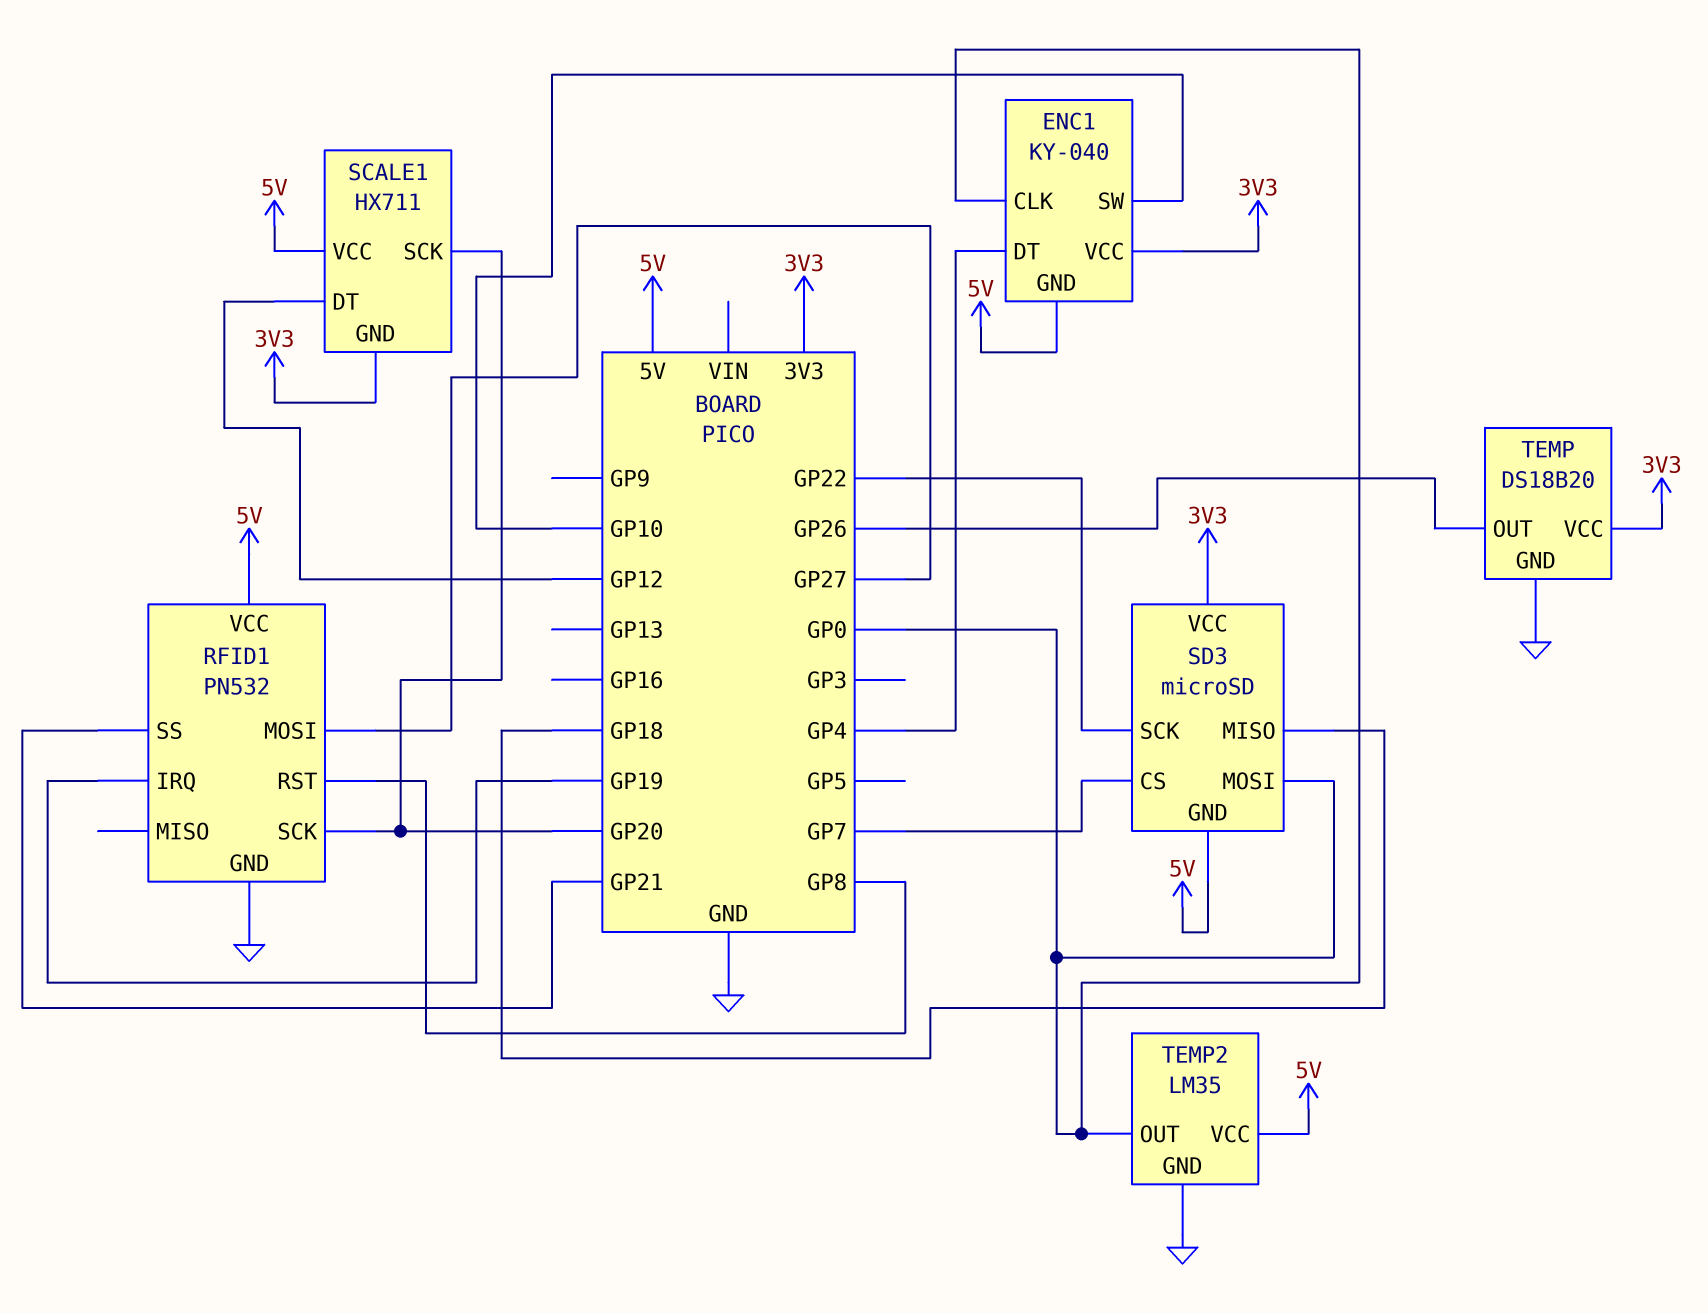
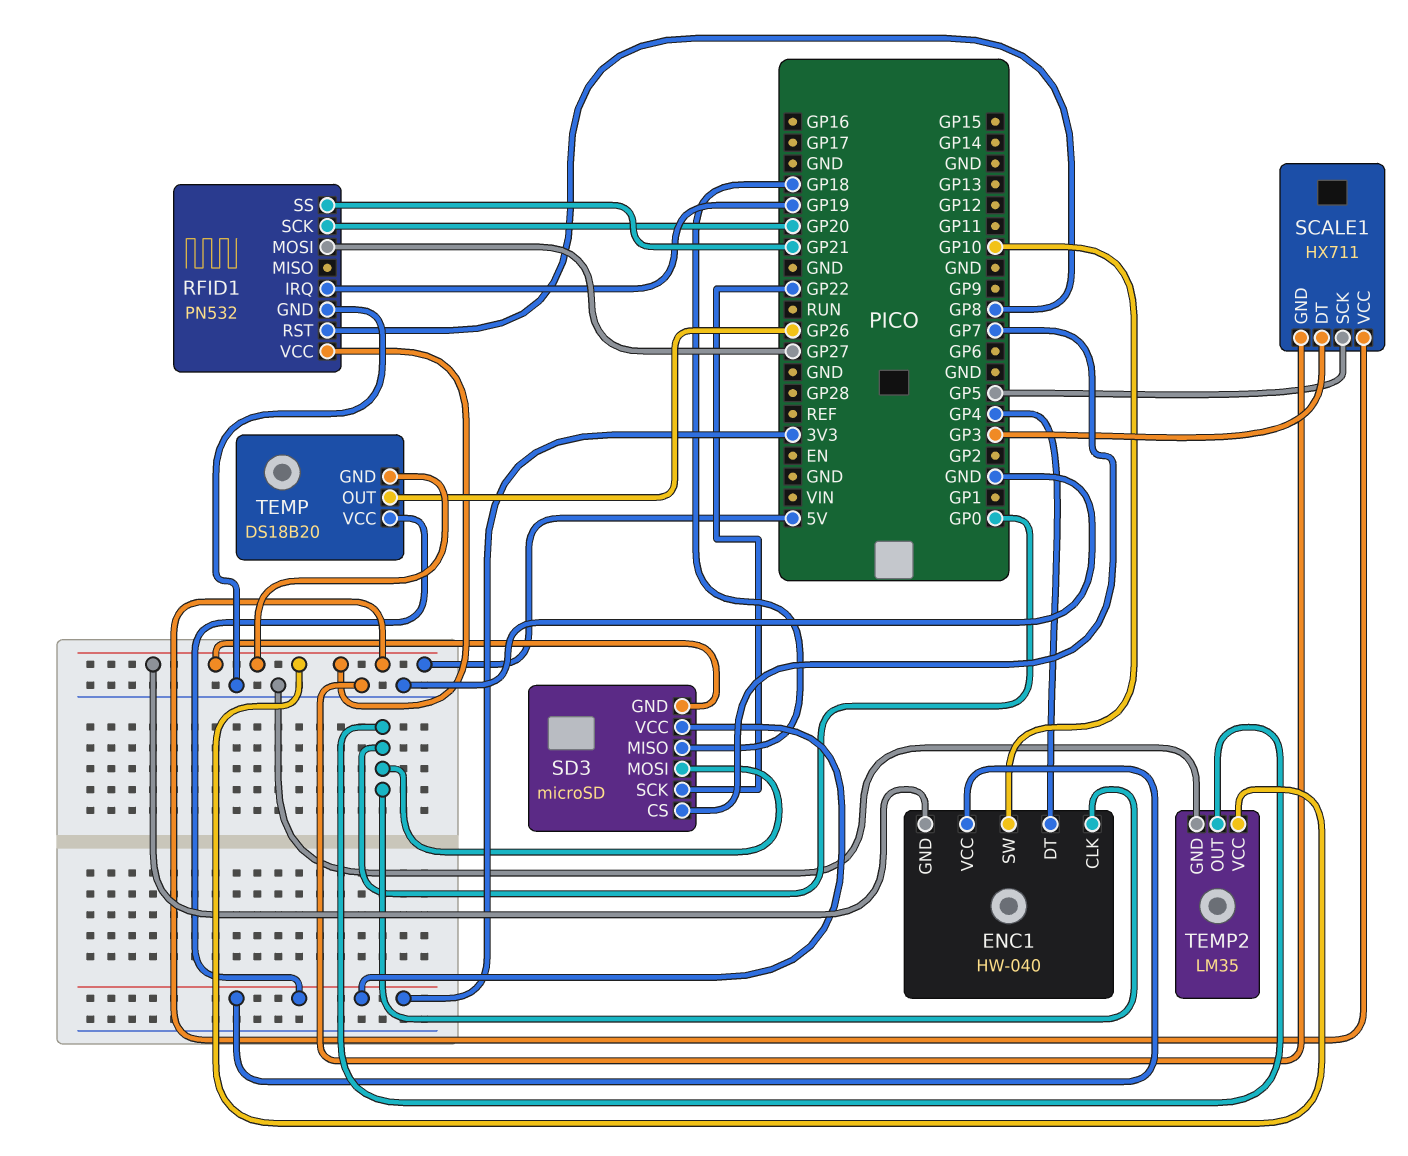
ENC1: KY-040 -> HW-040
SCALE1 pin DT: GP12 -> GP3
SCALE1 pin GND: 3V3 -> GND
SCALE1 pin SCK: GP20 -> GP5
TEMP pin GND: GND -> 5V

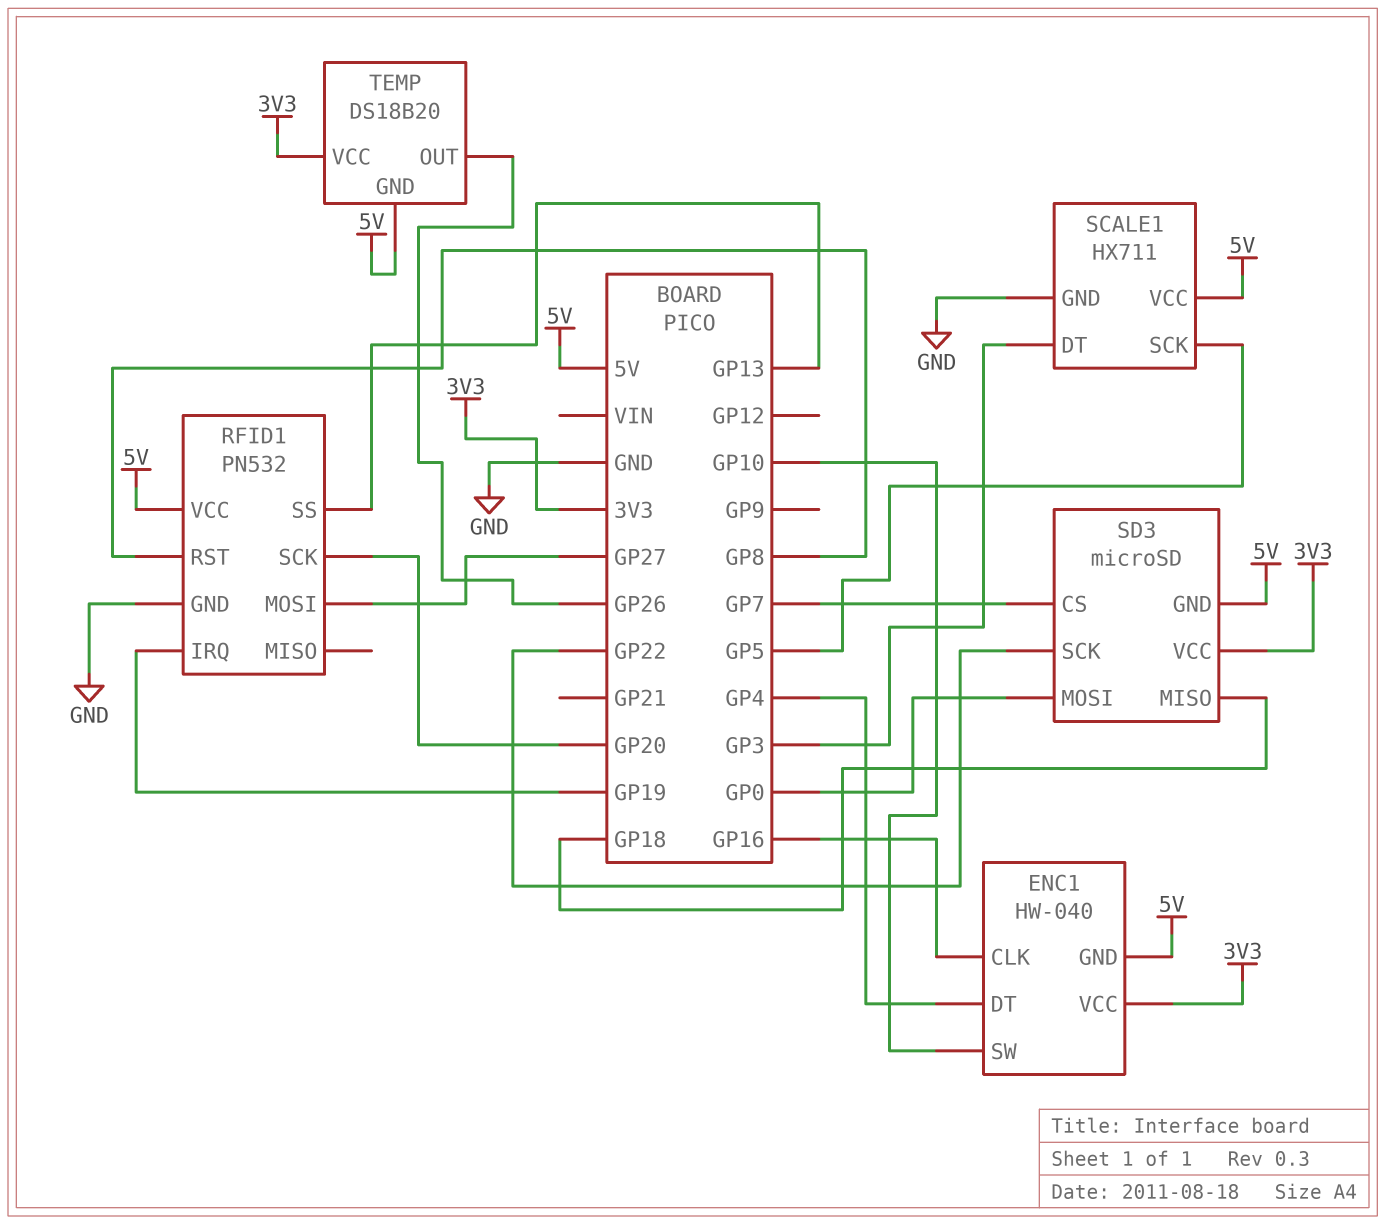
ENC1 pin CLK: GP0 -> GP16
RFID1 pin SS: GP21 -> GP13
TEMP2: LM35 -> none
TEMP2 pin GND: GND -> none
TEMP2 pin OUT: GP0 -> none
TEMP2 pin VCC: 5V -> none

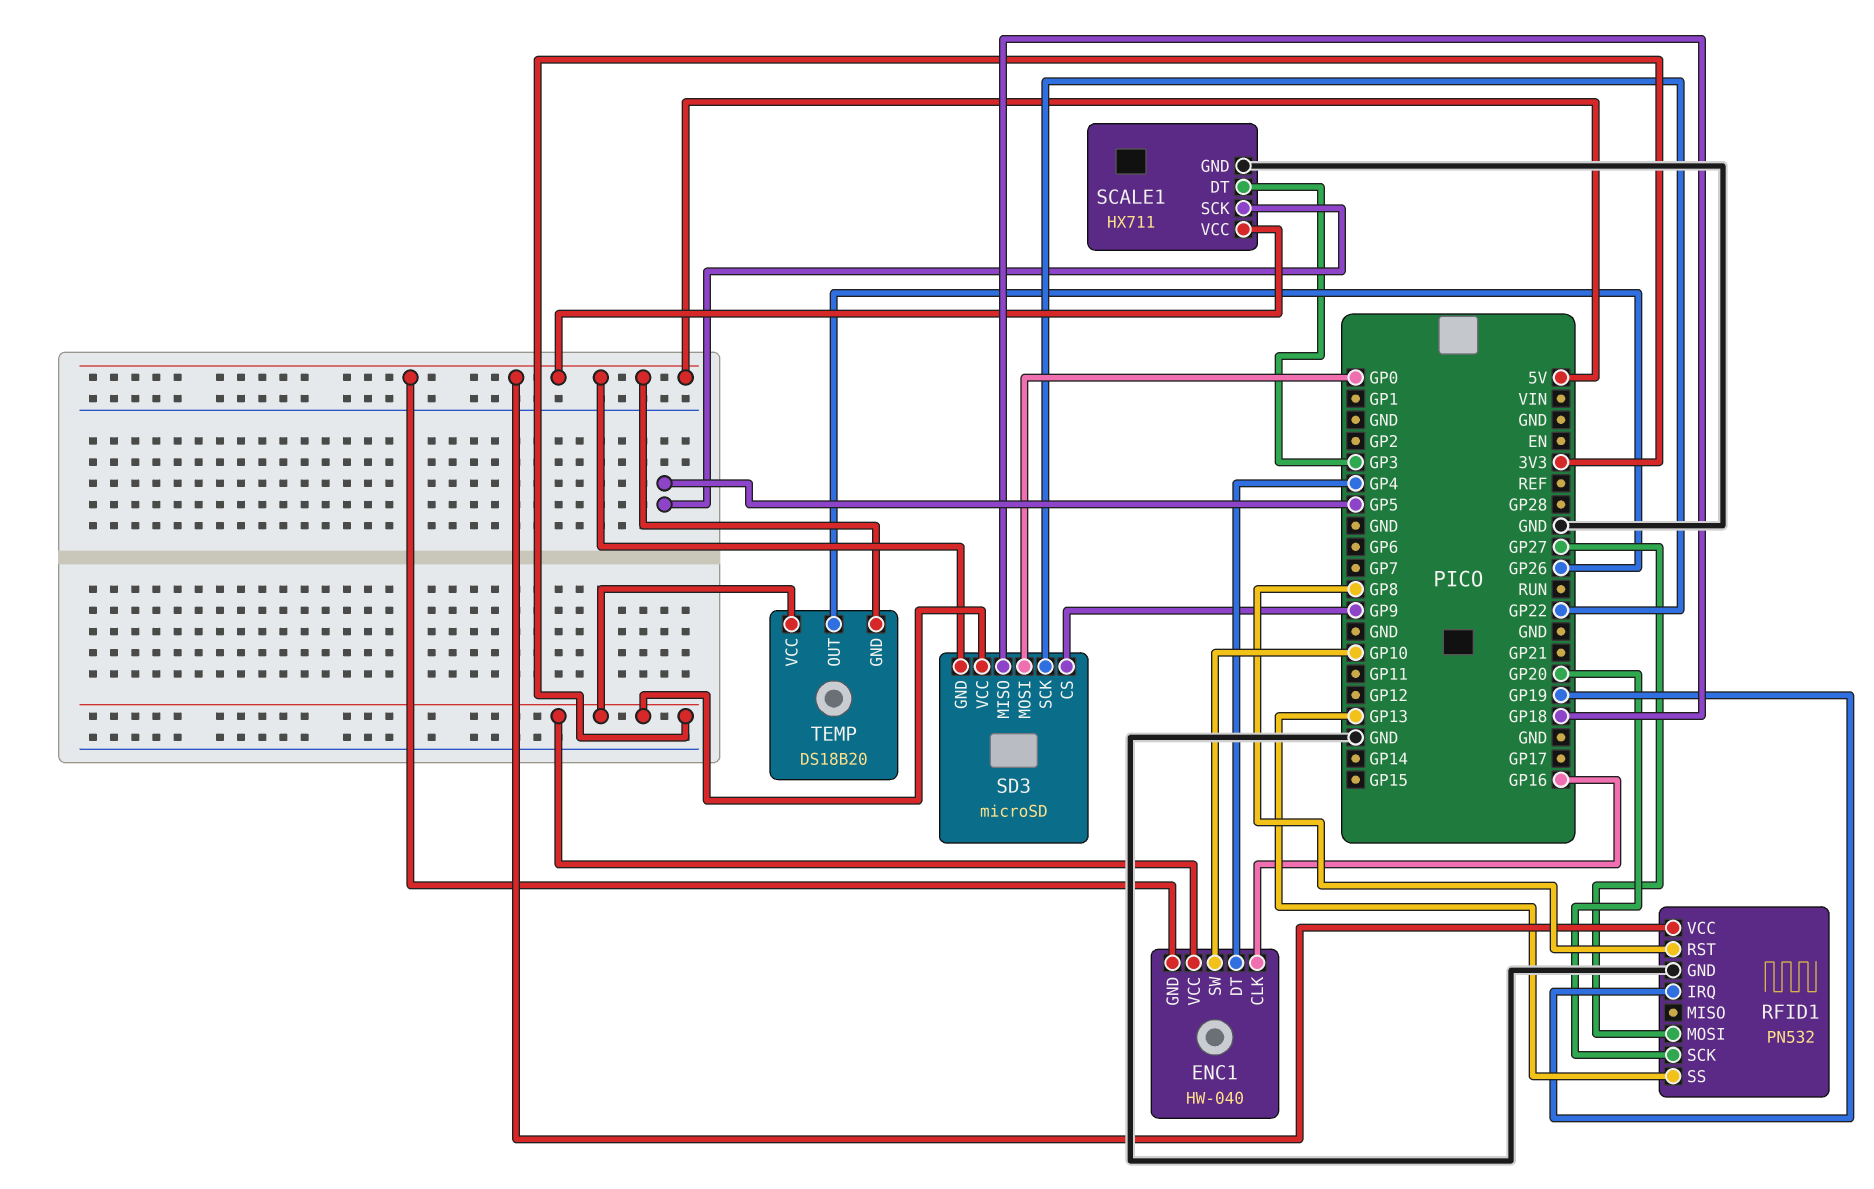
SD3 pin CS: GP7 -> GP9

